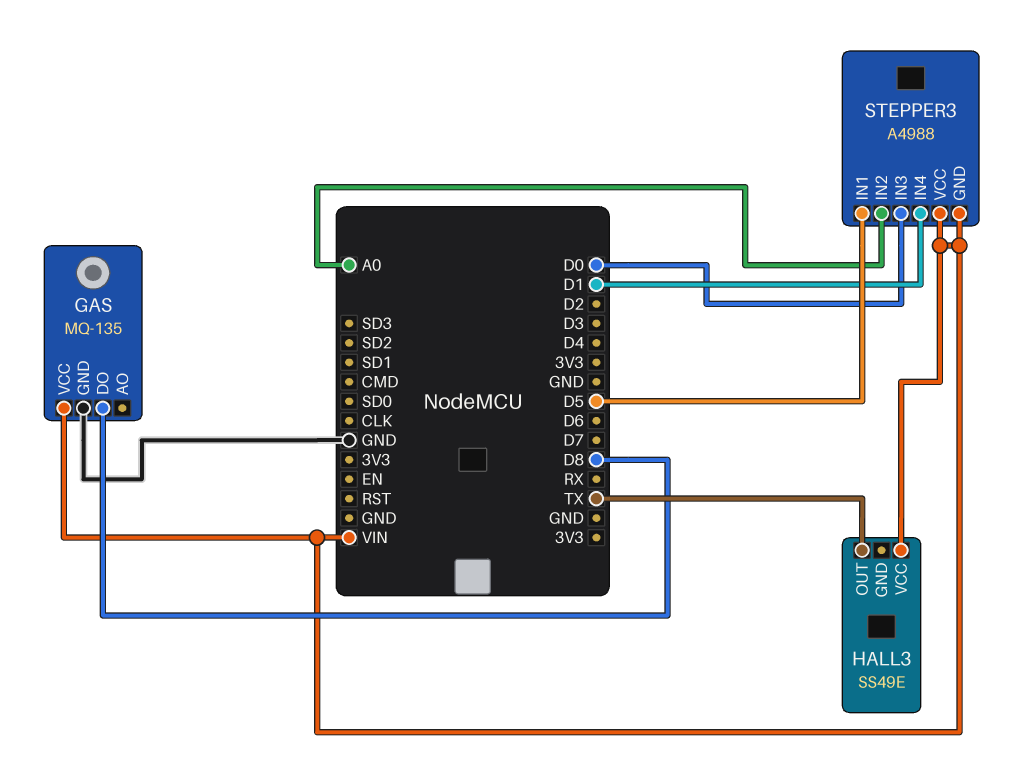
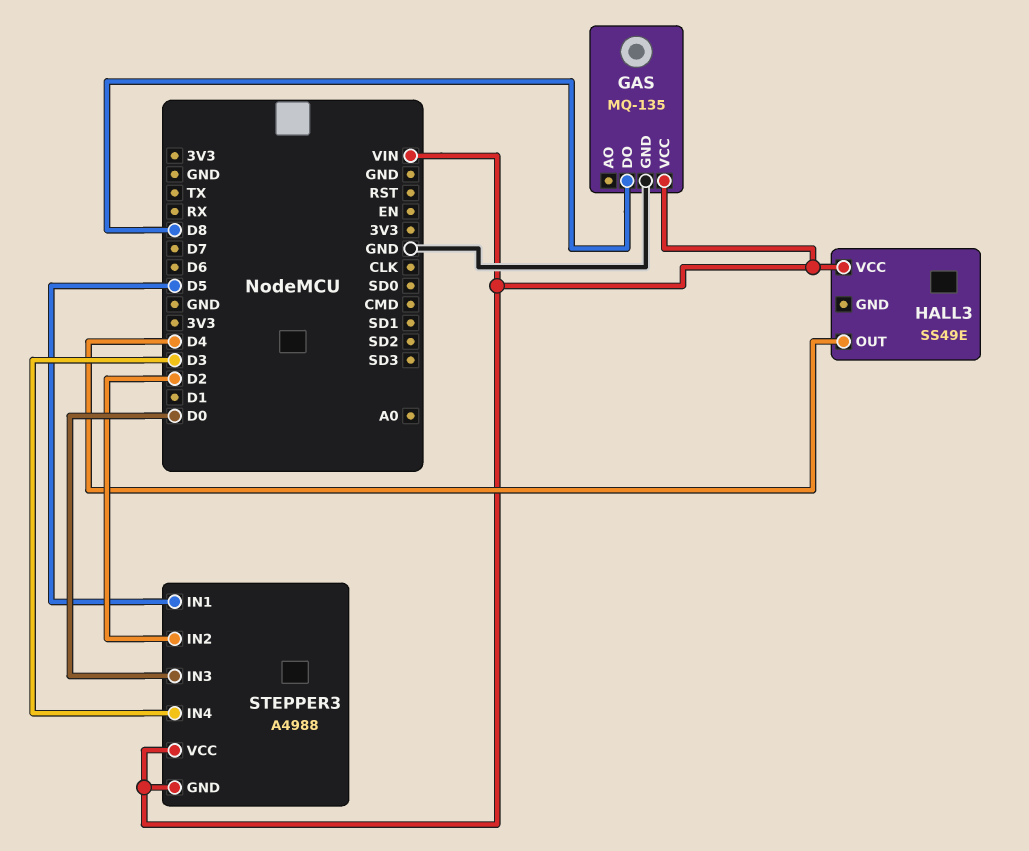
HALL3 pin OUT: TX -> D4
STEPPER3 pin IN2: A0 -> D2
STEPPER3 pin IN4: D1 -> D3

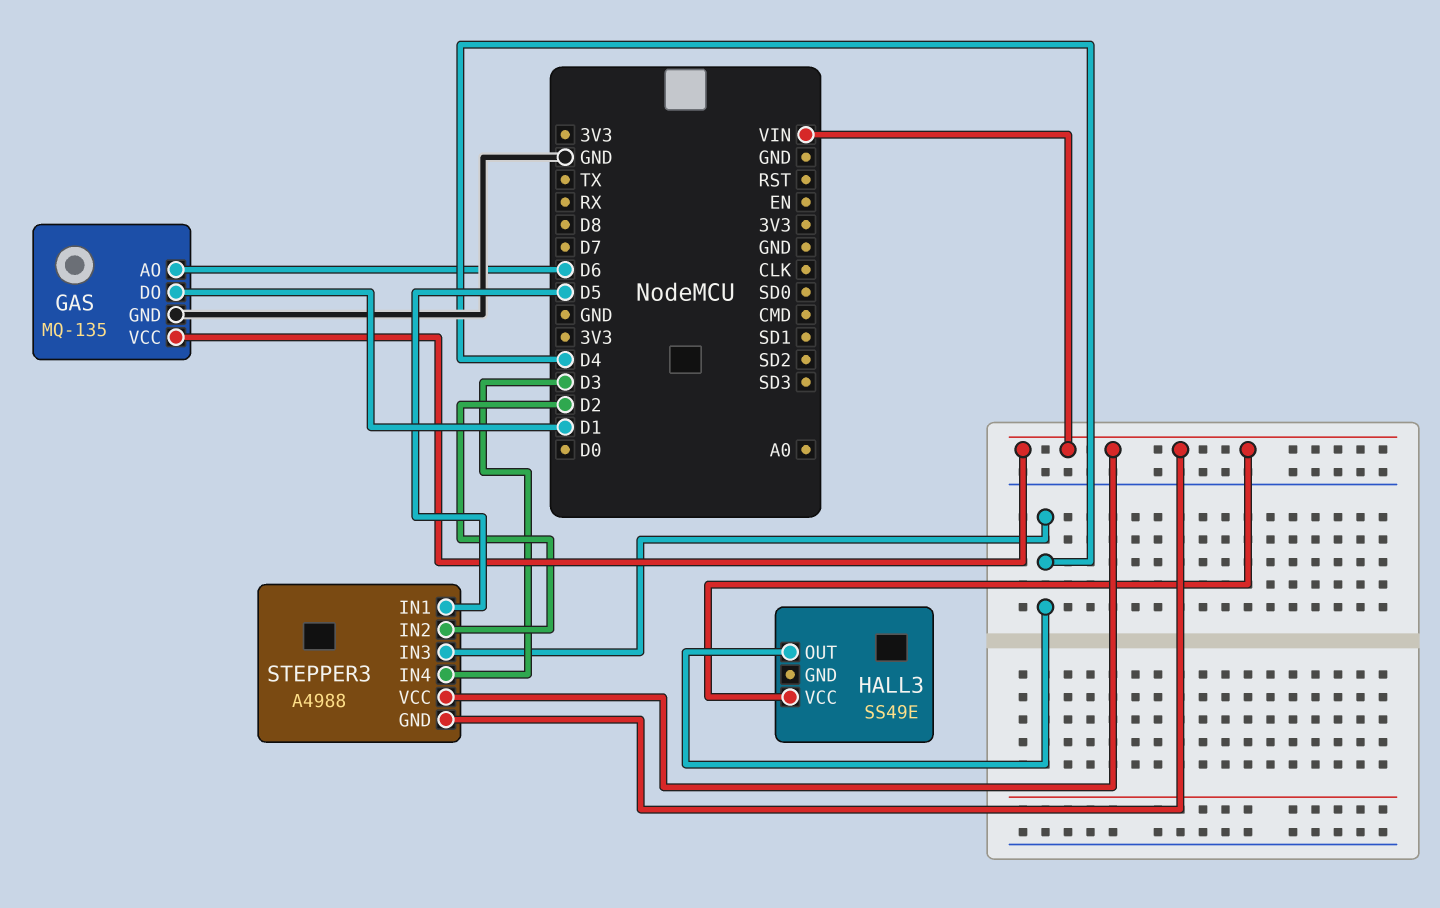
GAS pin AO: none -> D6
GAS pin DO: D8 -> D1
STEPPER3 pin IN3: D0 -> D4

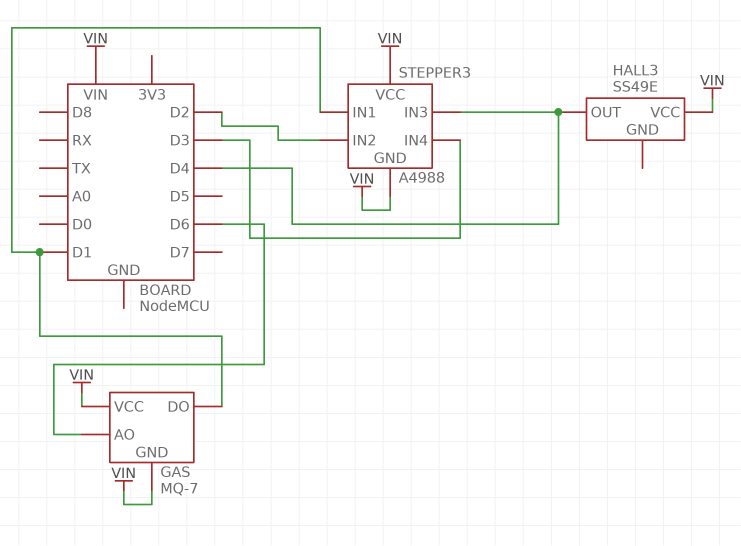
GAS: MQ-135 -> MQ-7
GAS pin GND: GND -> VIN
STEPPER3 pin IN1: D5 -> D1

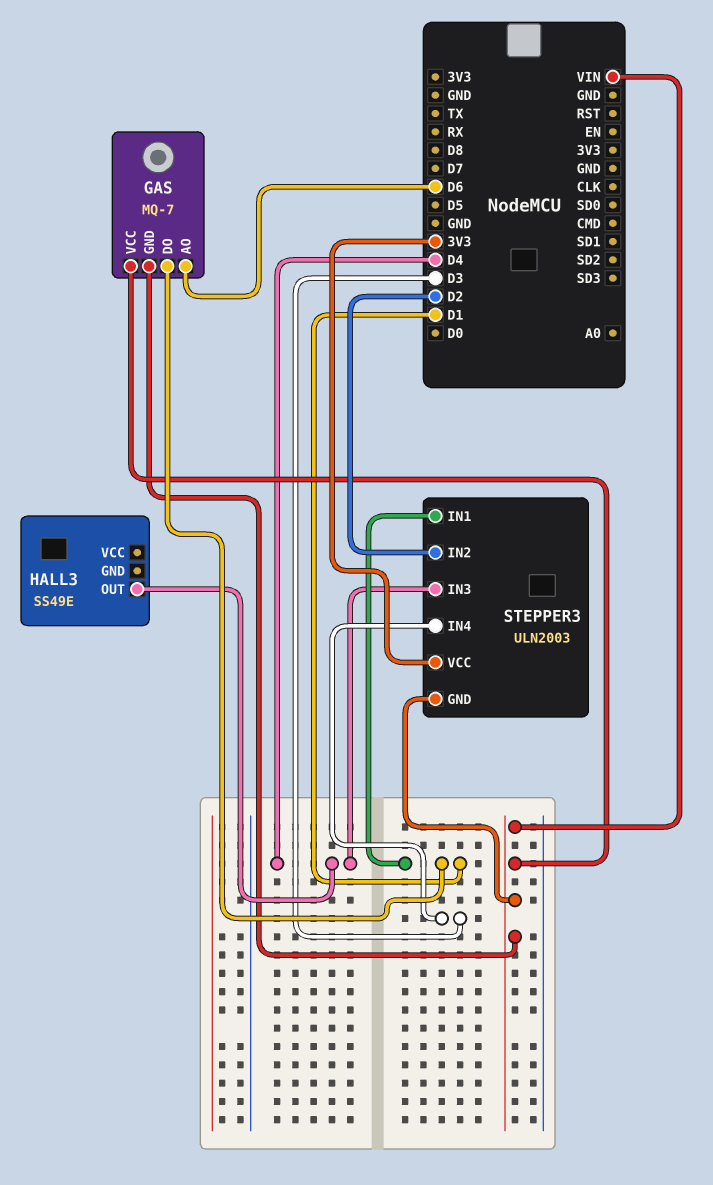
HALL3 pin VCC: VIN -> none
STEPPER3: A4988 -> ULN2003
STEPPER3 pin VCC: VIN -> 3V3

